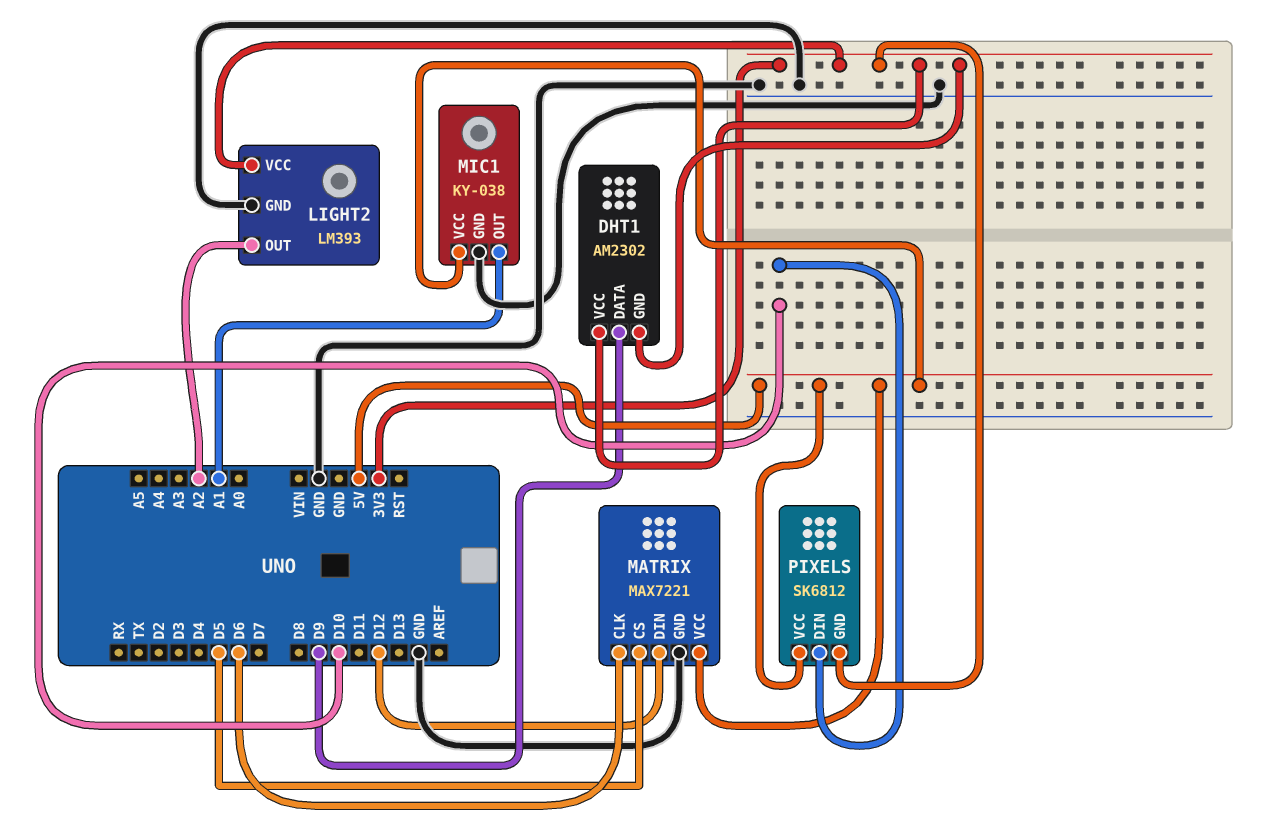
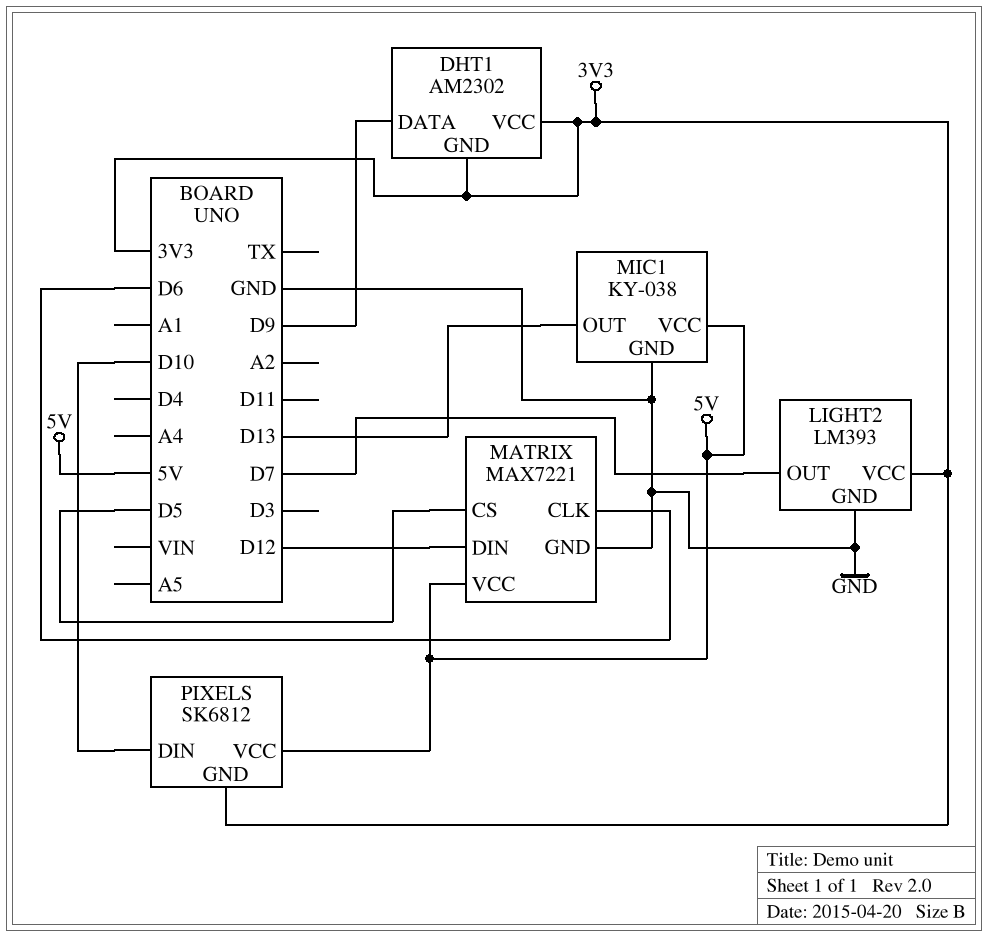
LIGHT2 pin OUT: A2 -> D7
MIC1 pin OUT: A1 -> D13

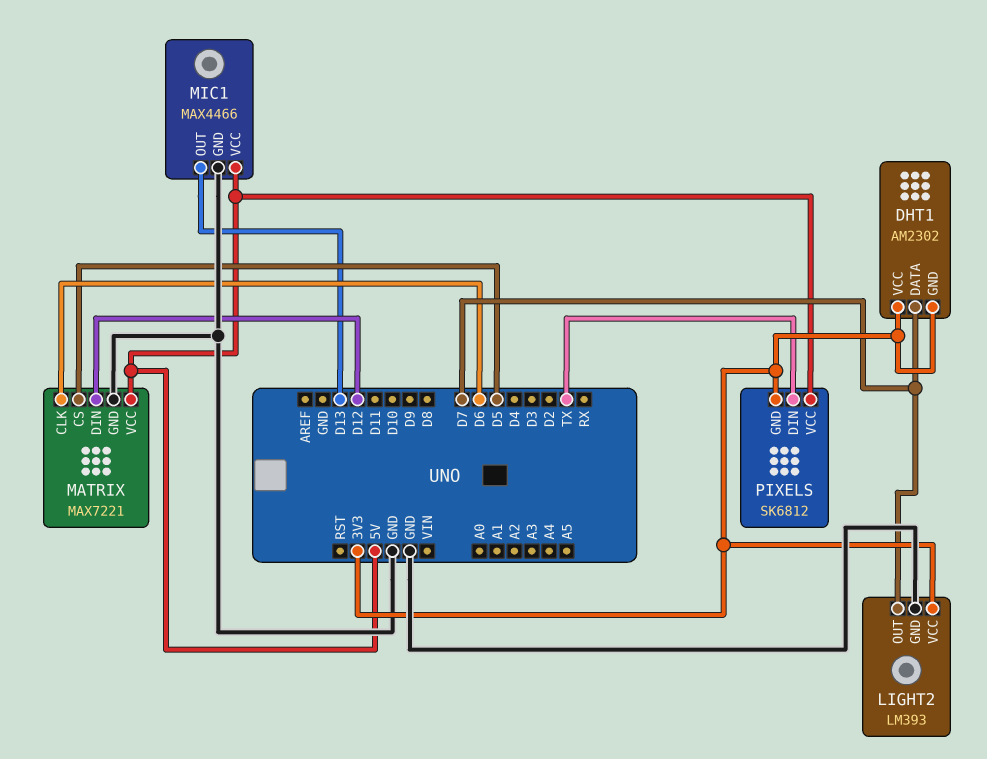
DHT1 pin DATA: D9 -> D7
MIC1: KY-038 -> MAX4466
PIXELS pin DIN: D10 -> TX

